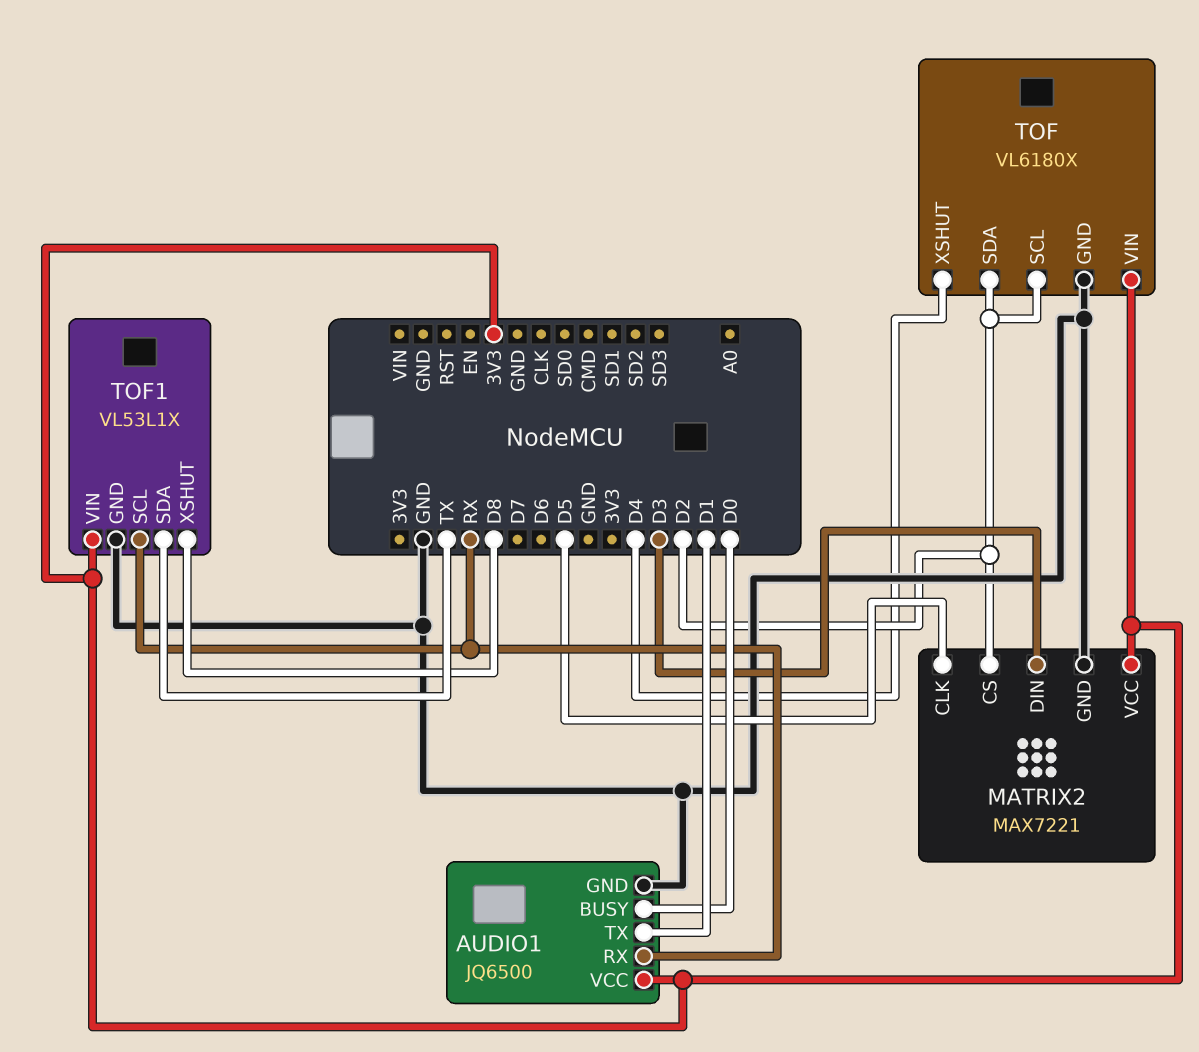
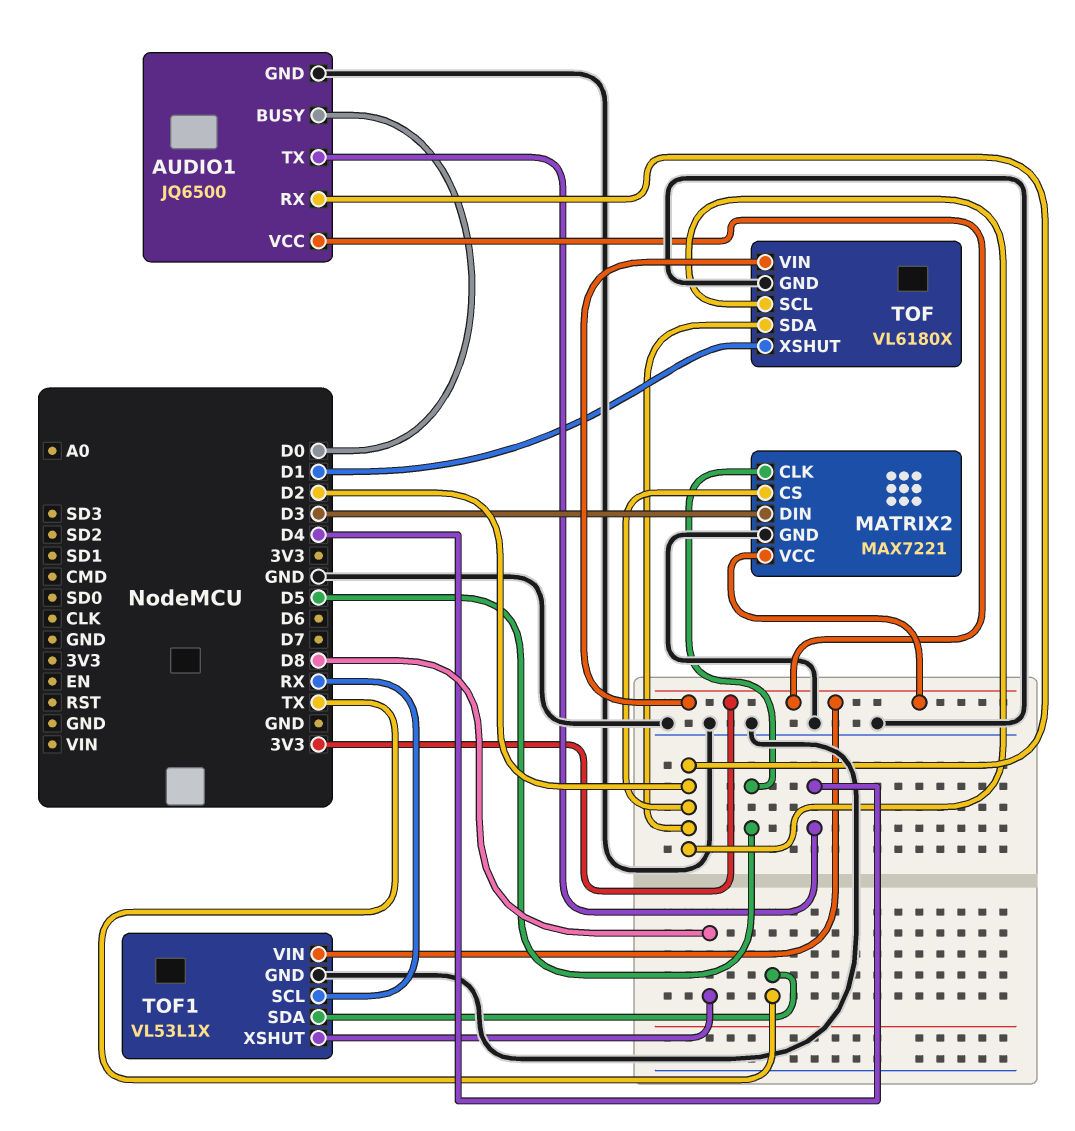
AUDIO1 pin RX: RX -> D2
AUDIO1 pin TX: D1 -> D4
TOF pin XSHUT: D4 -> D1

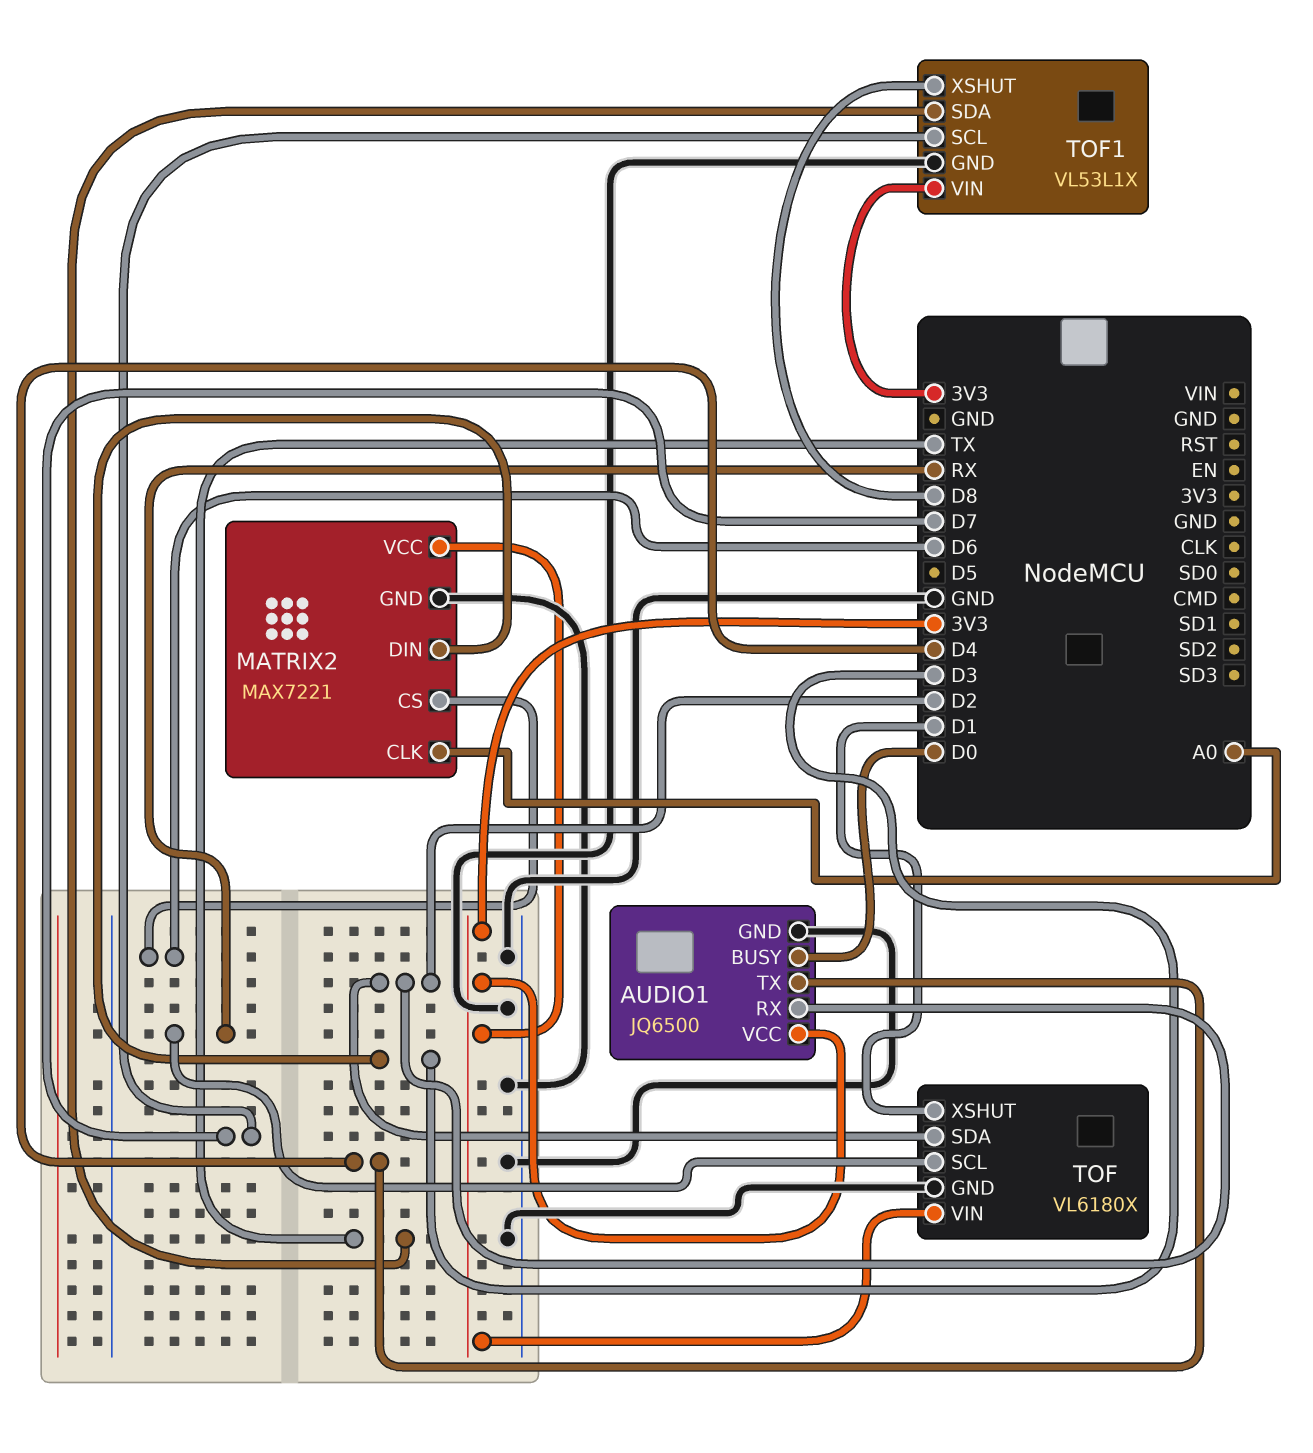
MATRIX2 pin CLK: D5 -> A0
MATRIX2 pin CS: D2 -> D6
TOF pin SCL: D2 -> RX
TOF1 pin SCL: RX -> D7

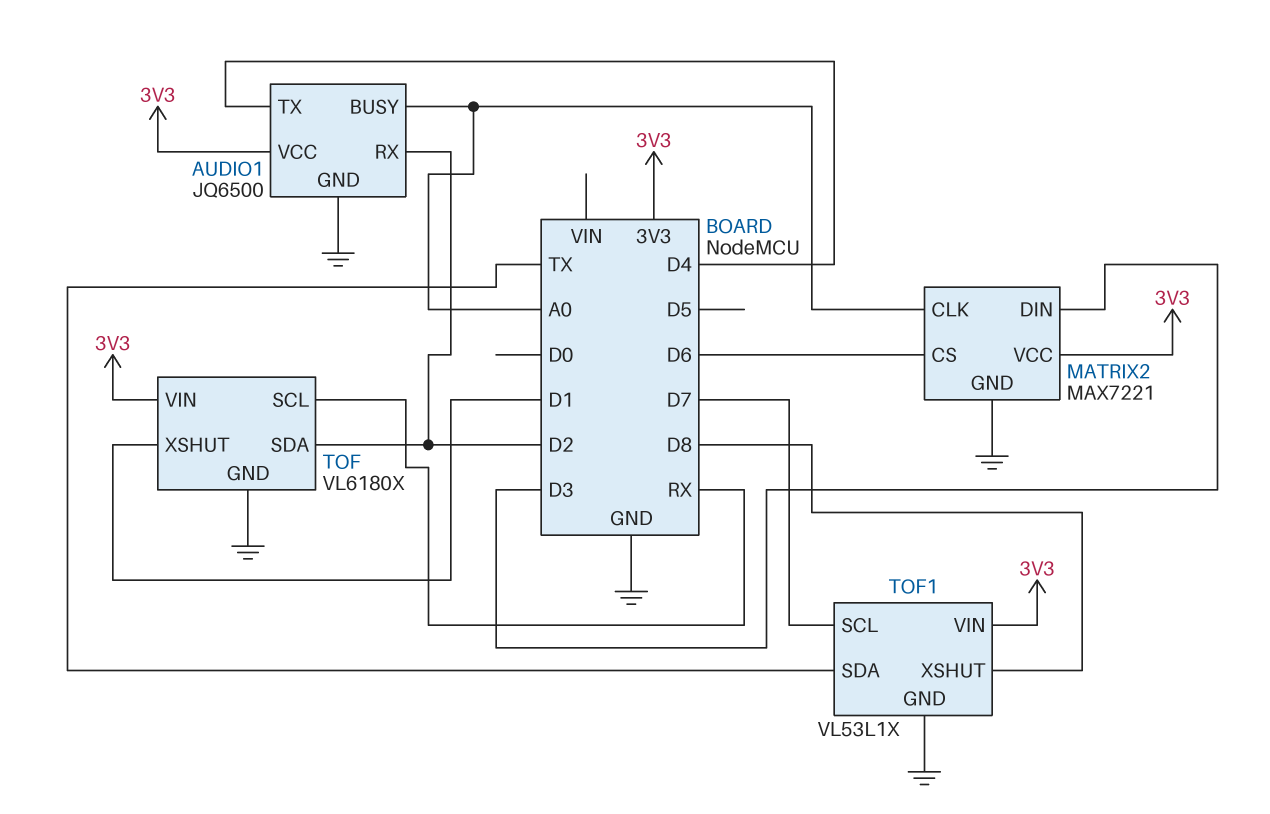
AUDIO1 pin BUSY: D0 -> A0

